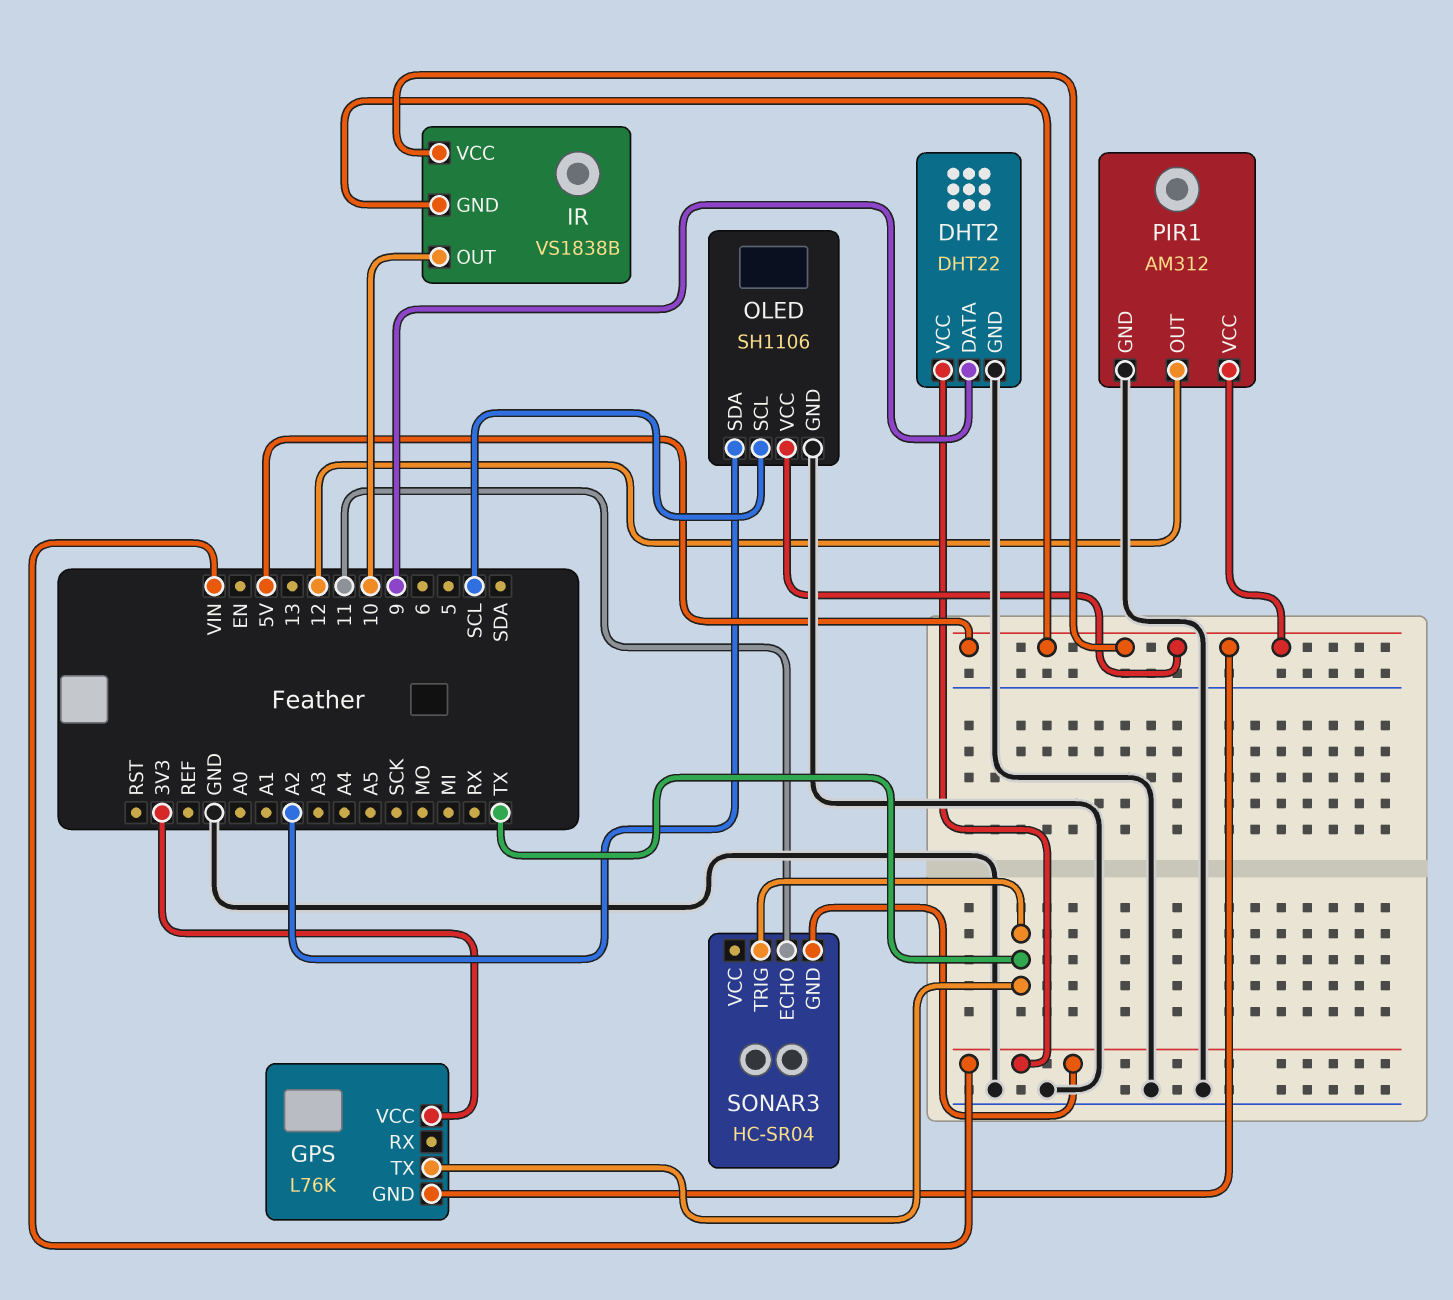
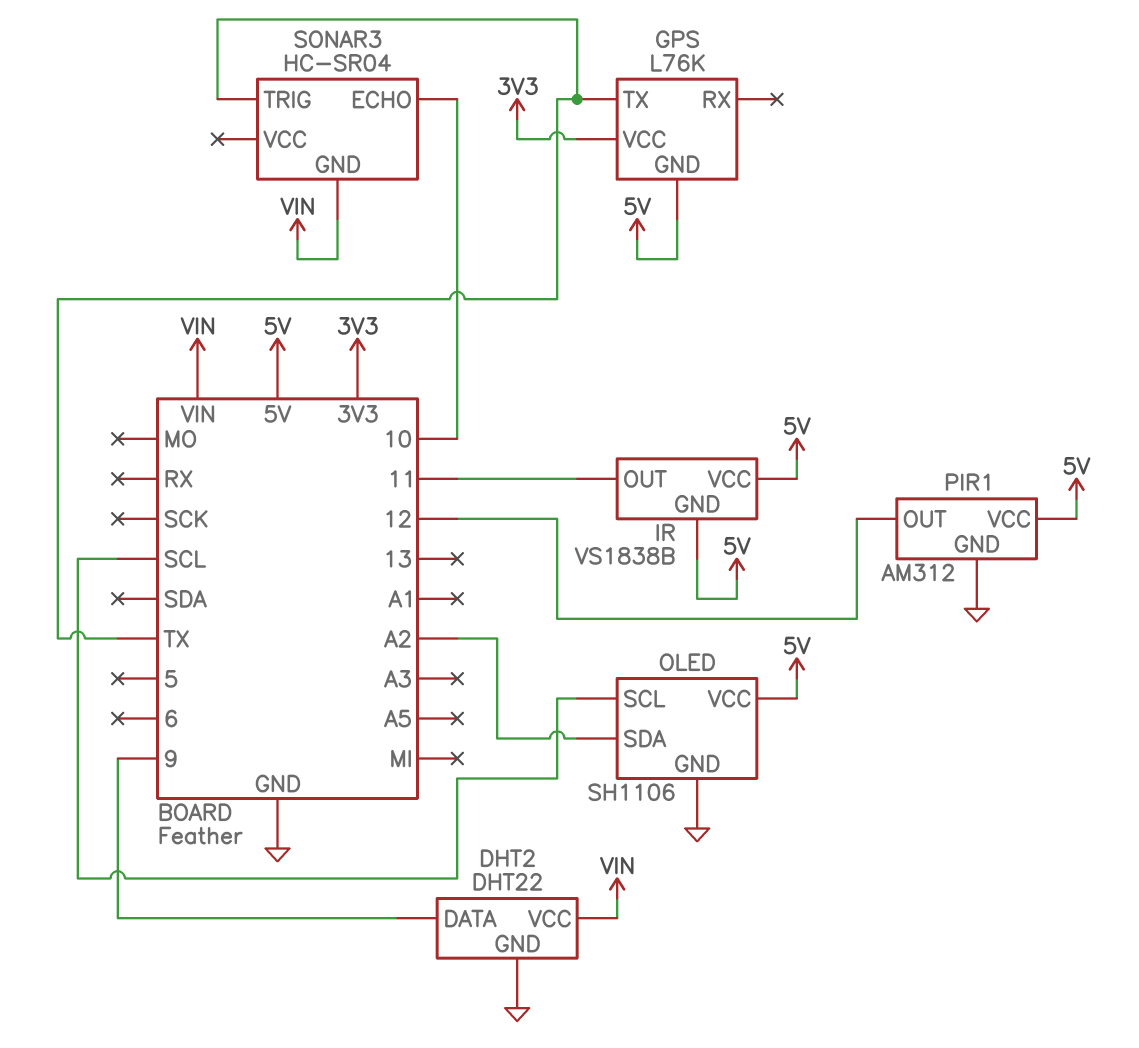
IR pin OUT: 10 -> 11
SONAR3 pin ECHO: 11 -> 10

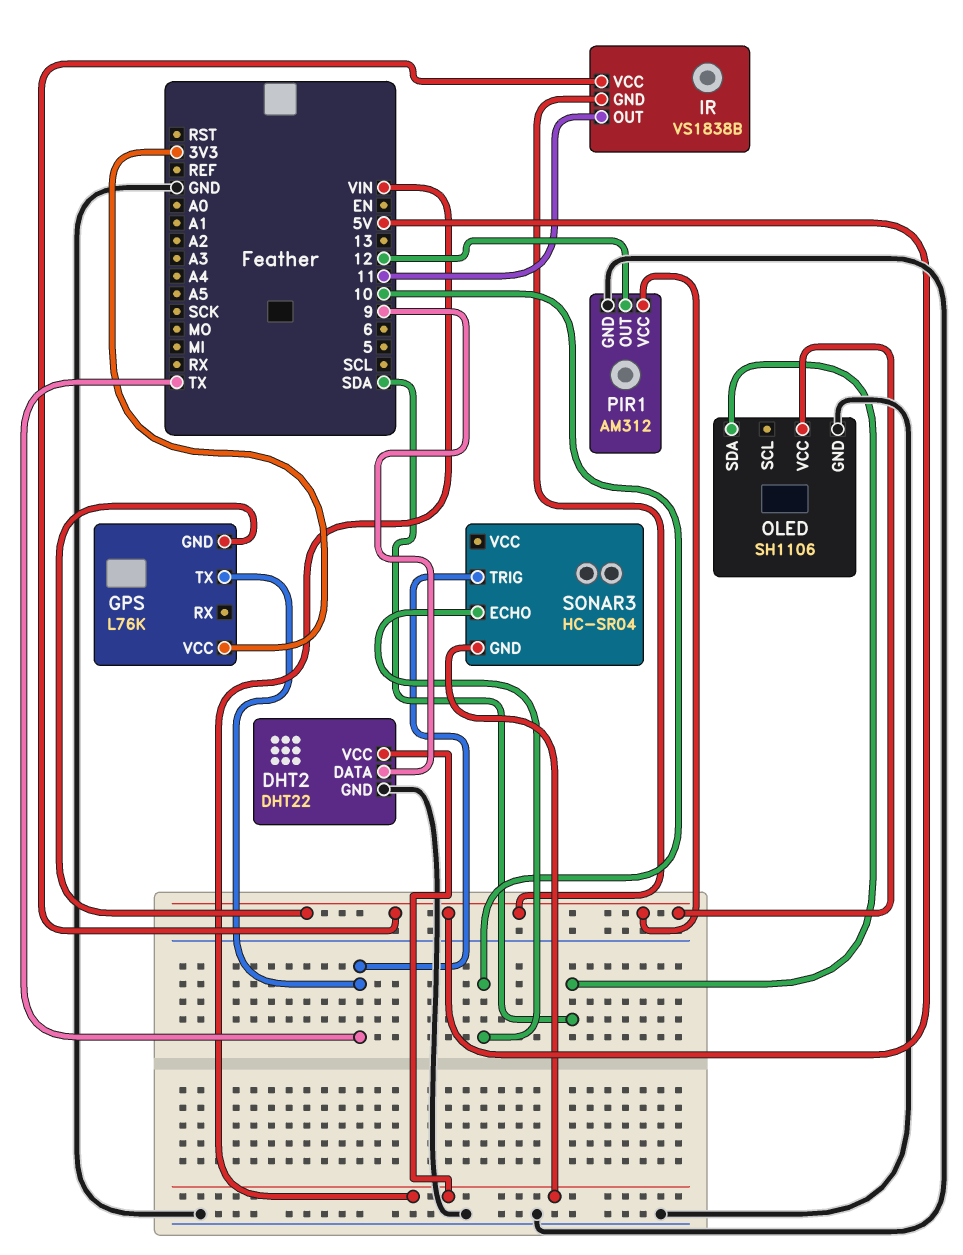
OLED pin SCL: SCL -> none
OLED pin SDA: A2 -> SDA

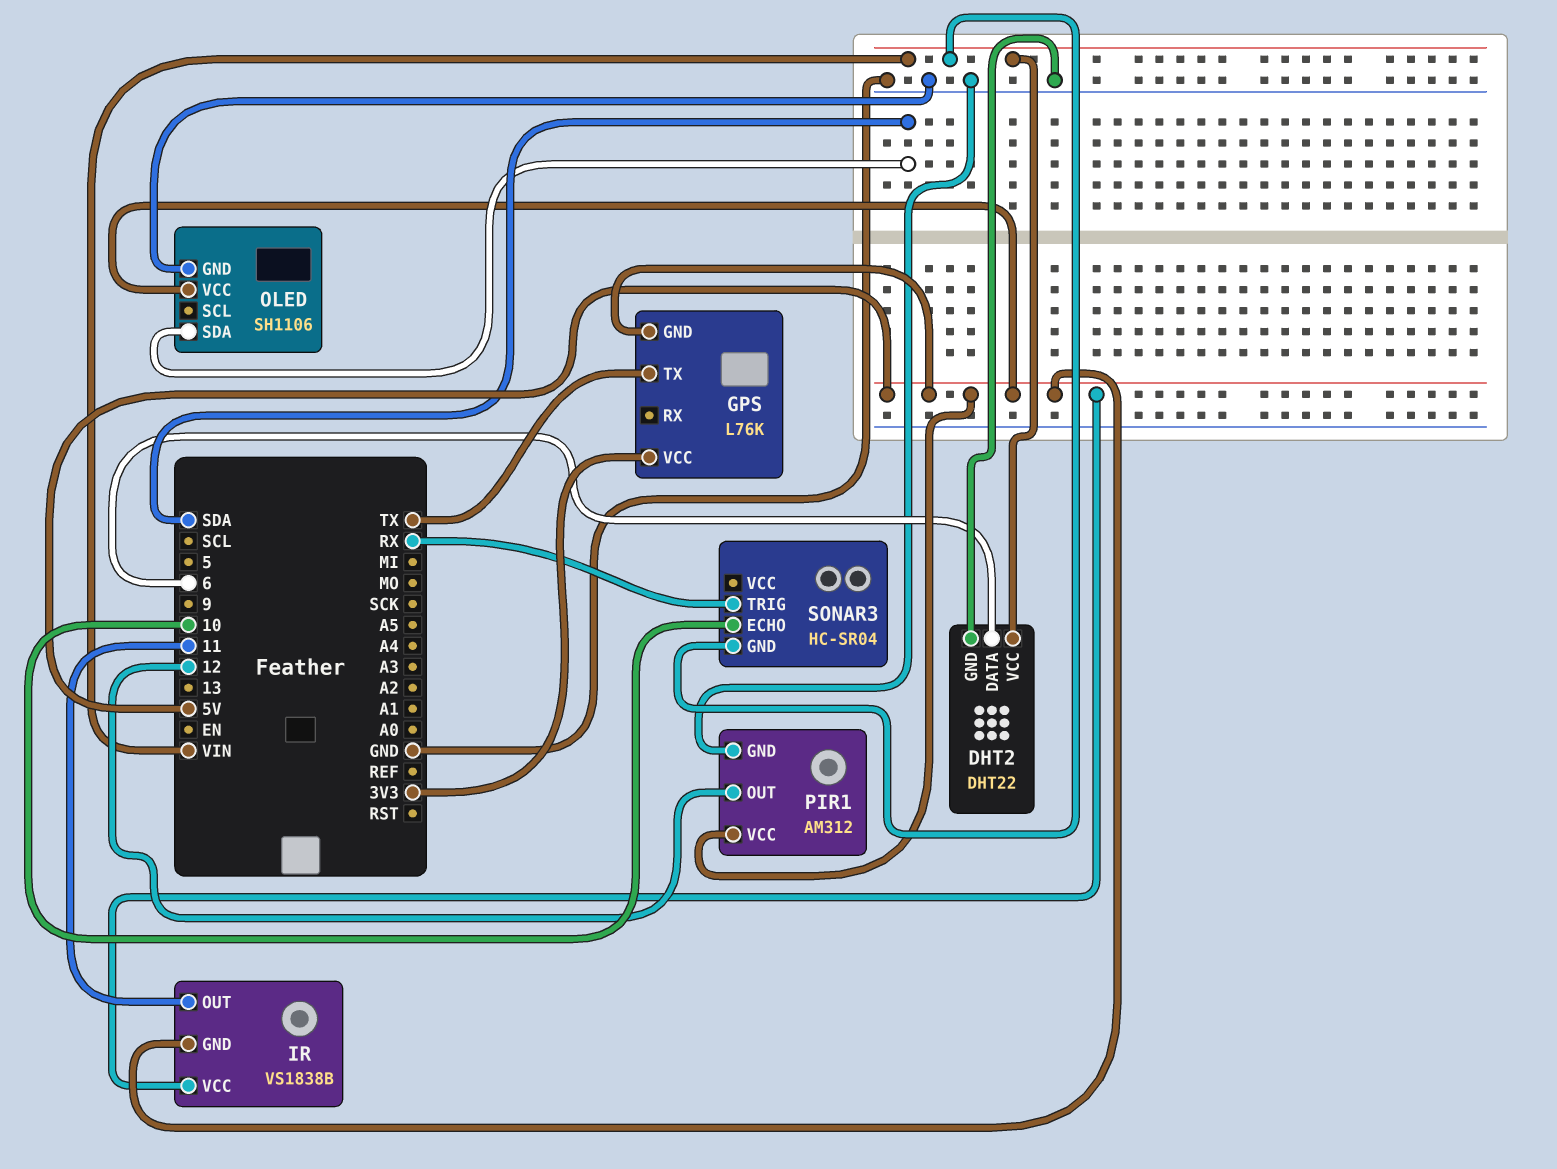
DHT2 pin DATA: 9 -> 6
SONAR3 pin TRIG: TX -> RX

